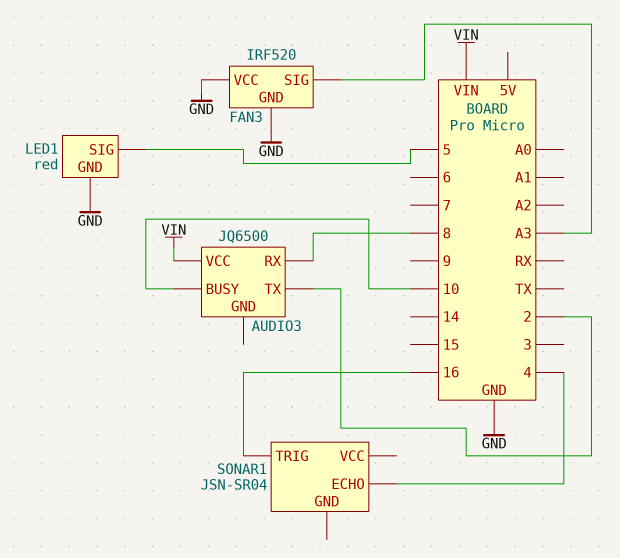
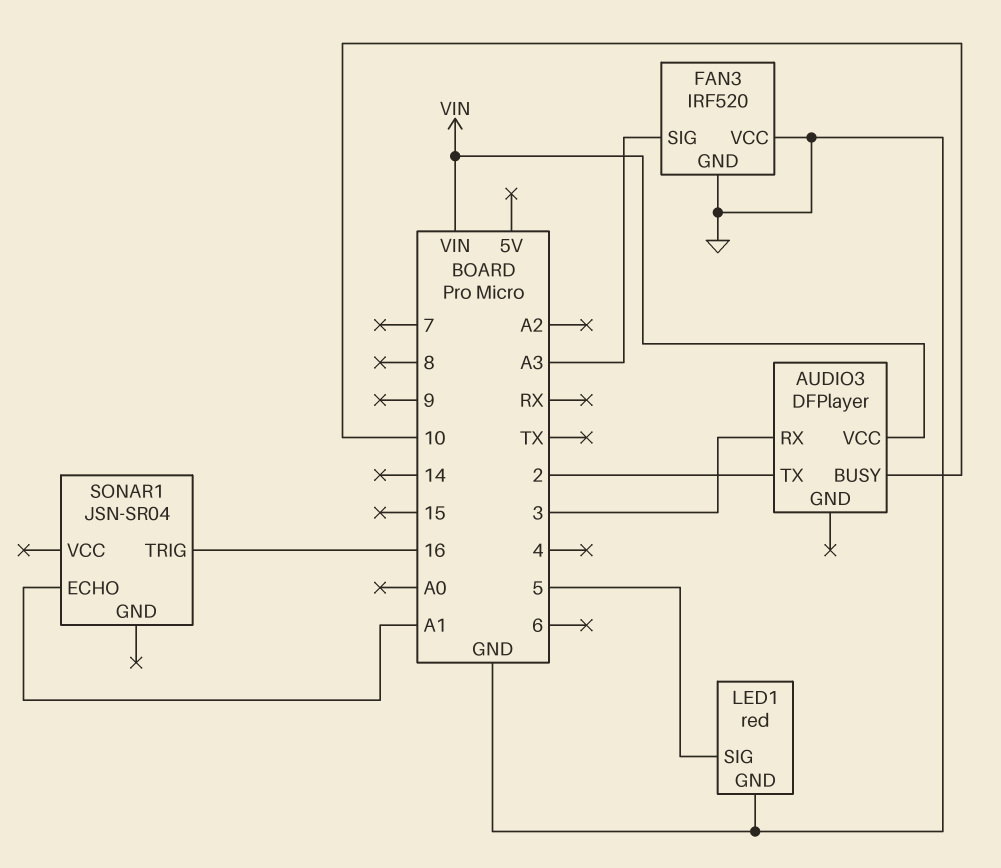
AUDIO3: JQ6500 -> DFPlayer
AUDIO3 pin RX: 8 -> 3
SONAR1 pin ECHO: 4 -> A1

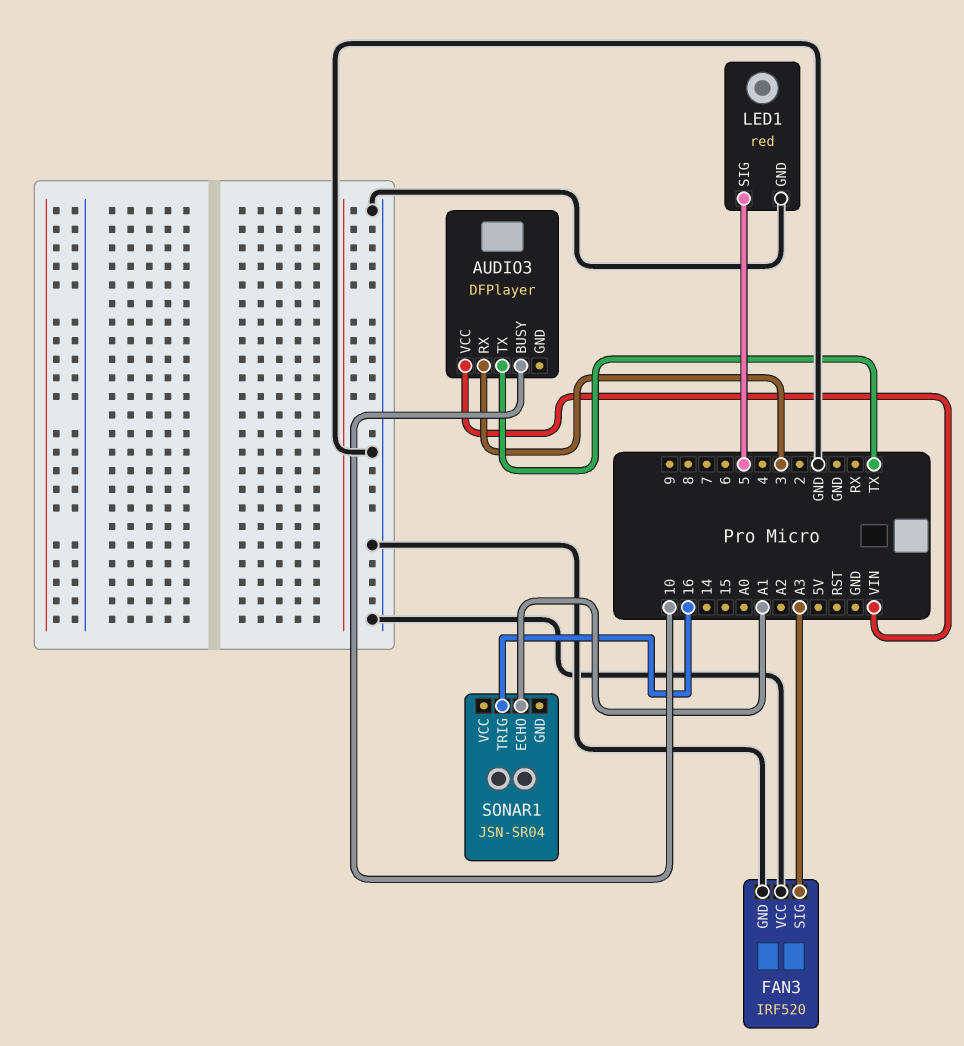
AUDIO3 pin TX: 2 -> TX

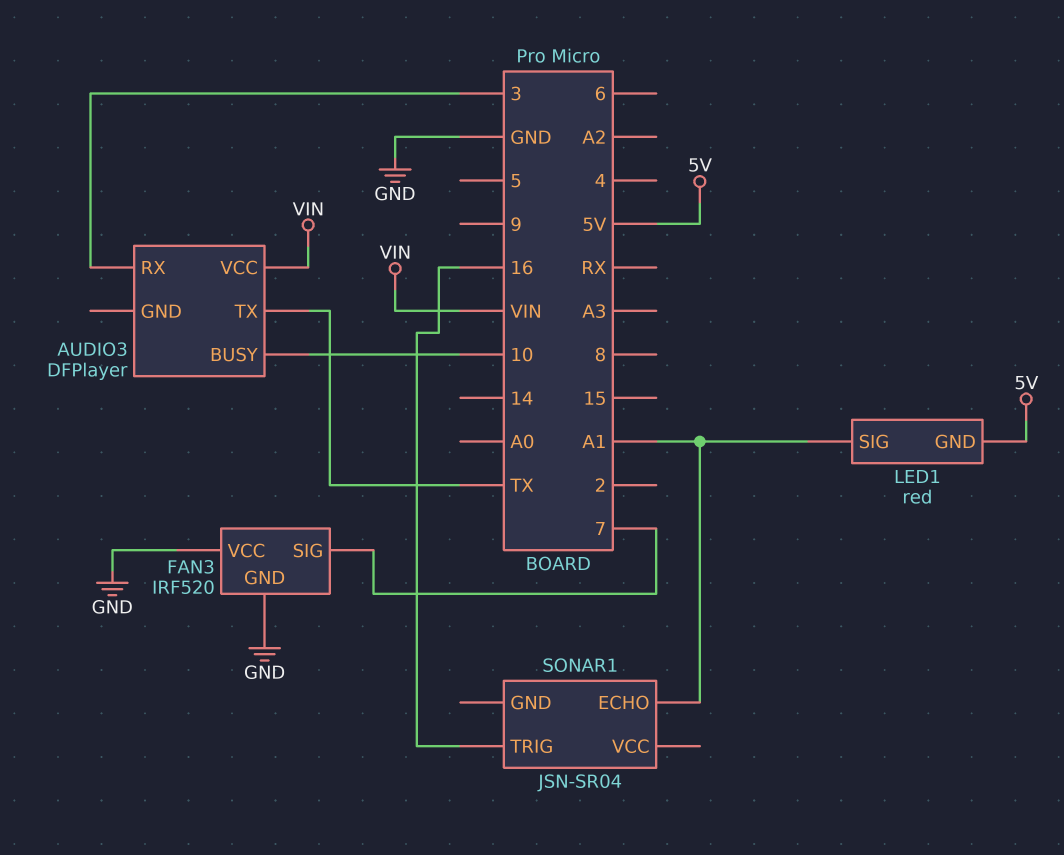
FAN3 pin SIG: A3 -> 7
LED1 pin GND: GND -> 5V
LED1 pin SIG: 5 -> A1

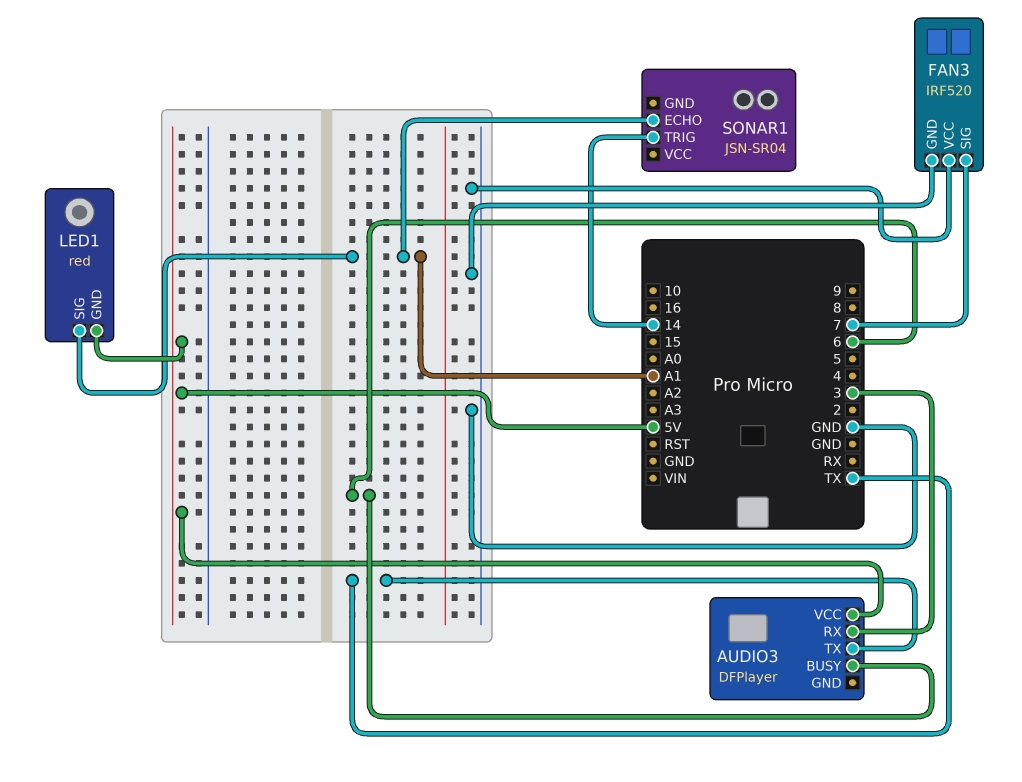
AUDIO3 pin BUSY: 10 -> 6
AUDIO3 pin VCC: VIN -> 5V
SONAR1 pin TRIG: 16 -> 14

